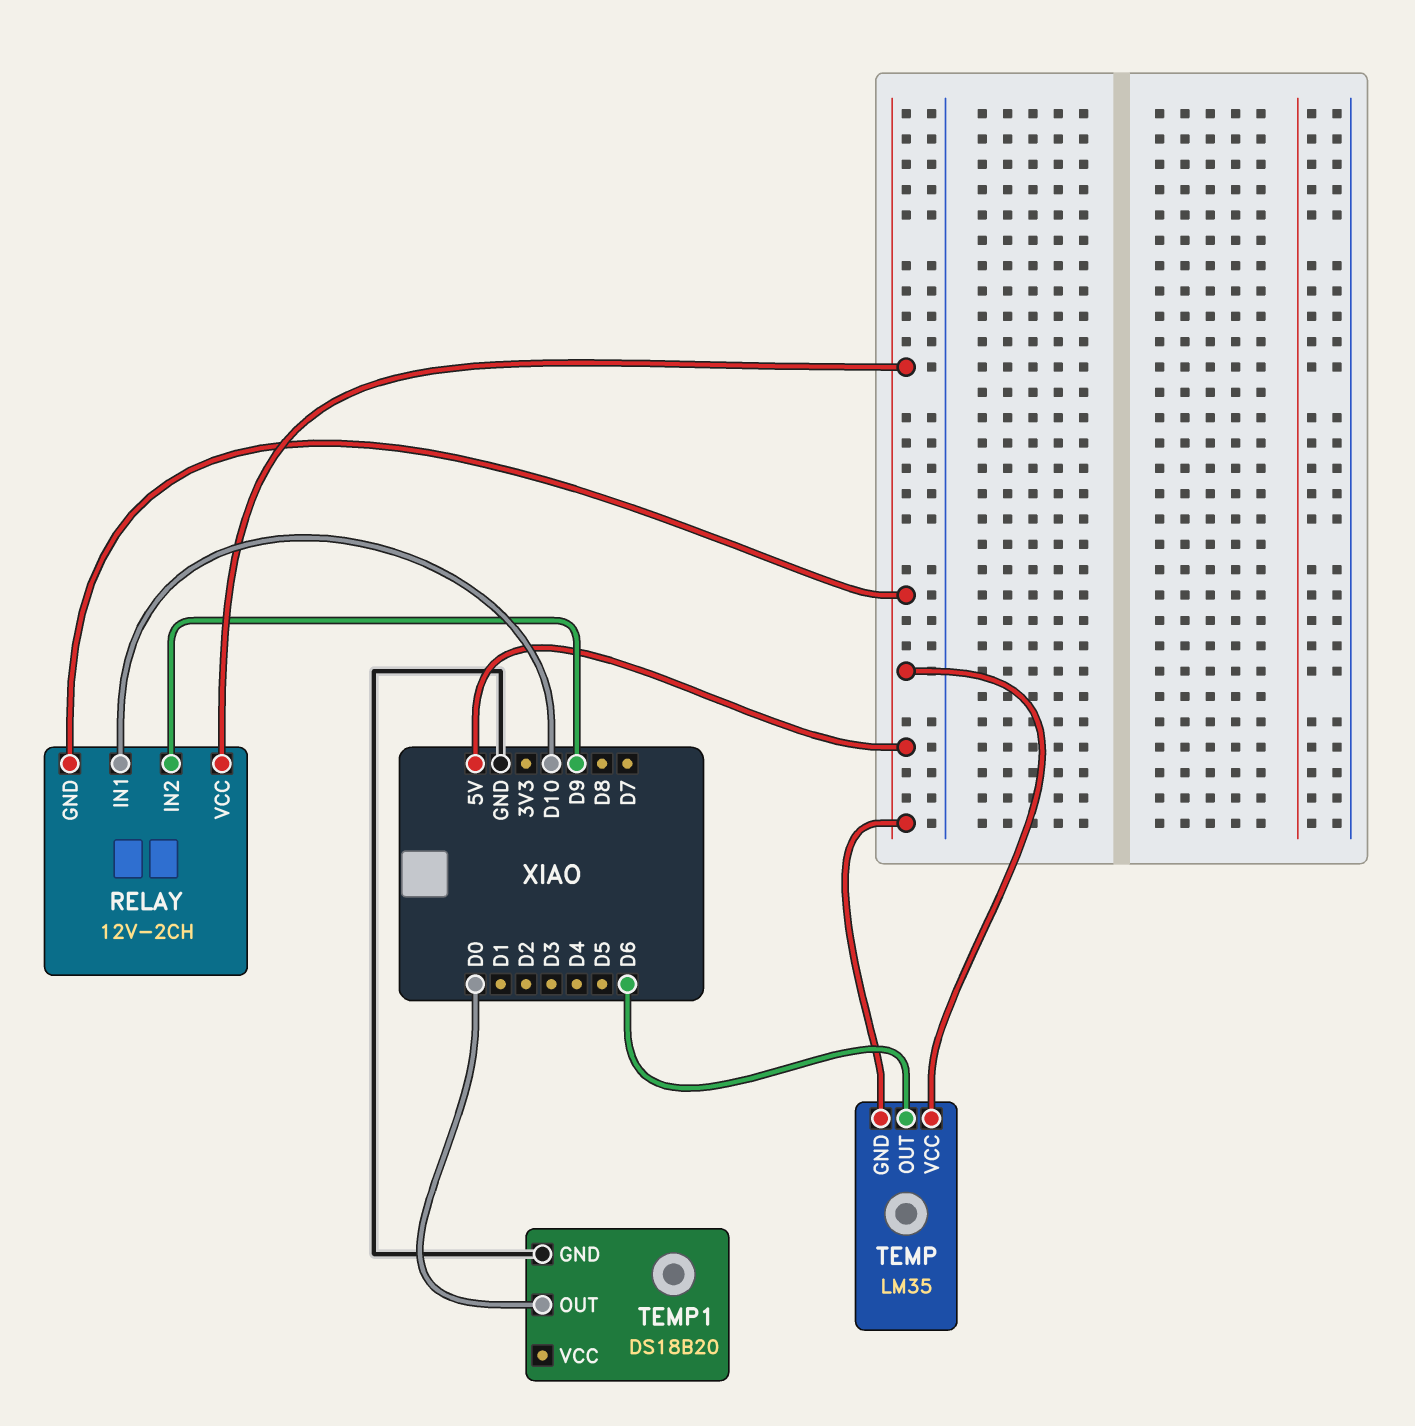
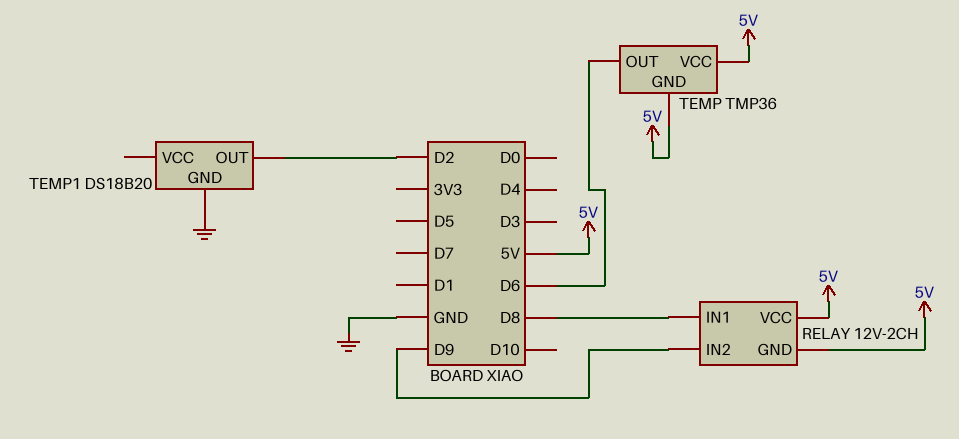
RELAY pin IN1: D10 -> D8
TEMP: LM35 -> TMP36
TEMP1 pin OUT: D0 -> D2

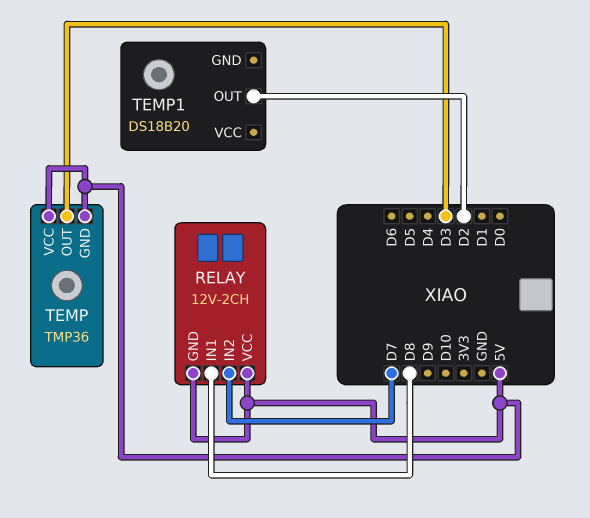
RELAY pin IN2: D9 -> D7
TEMP pin OUT: D6 -> D3
TEMP1 pin GND: GND -> none

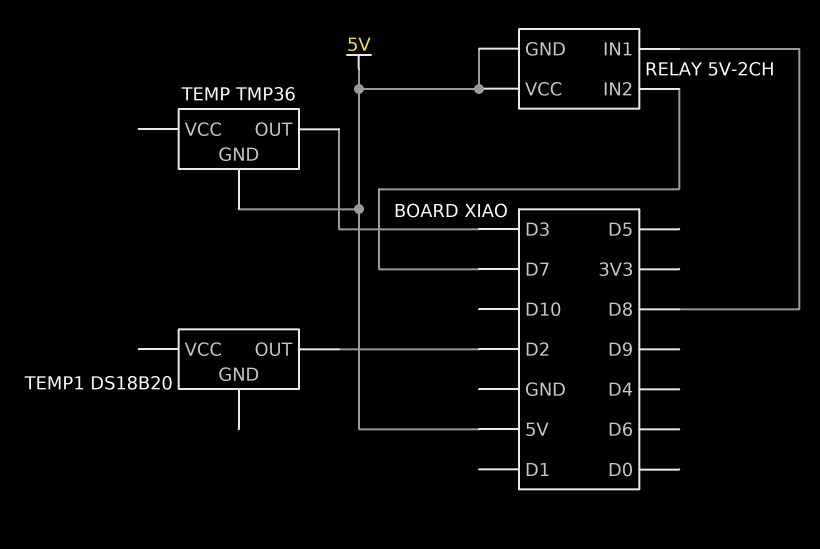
RELAY: 12V-2CH -> 5V-2CH
TEMP pin VCC: 5V -> none

